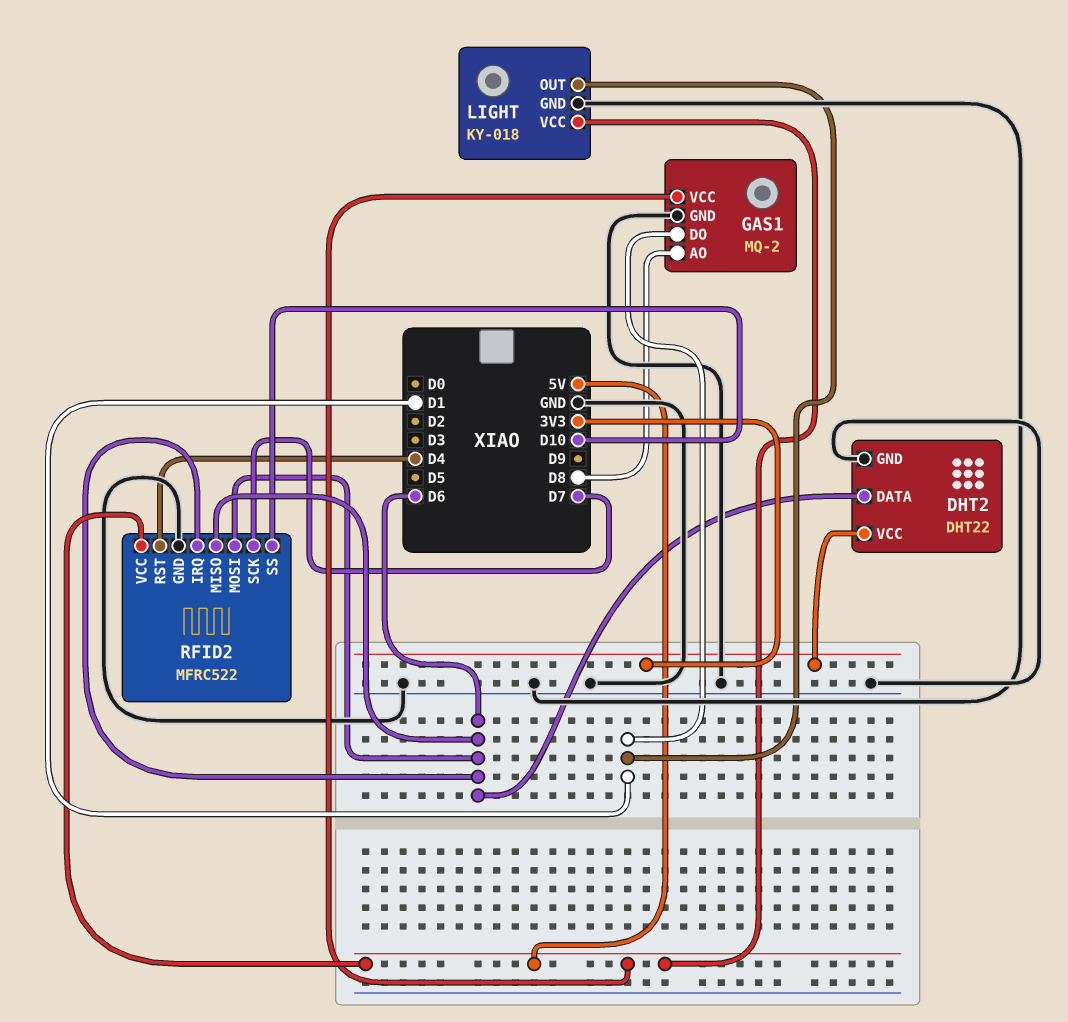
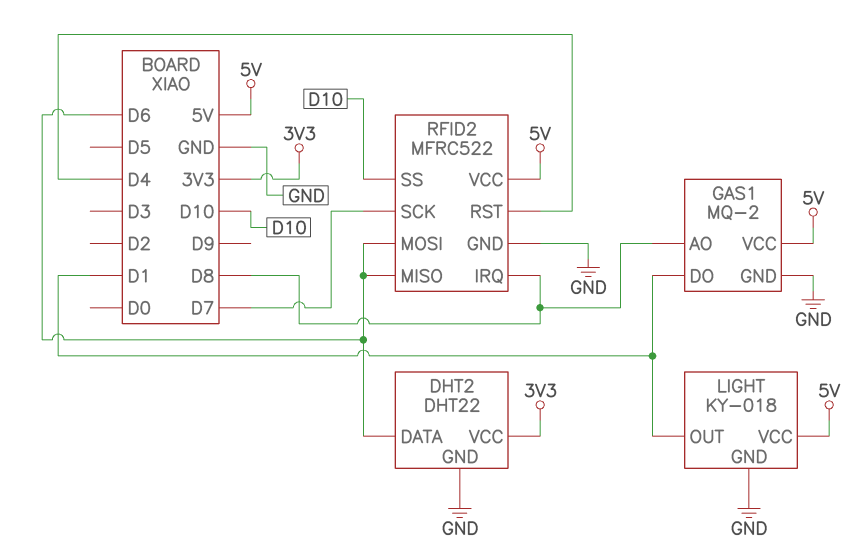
RFID2 pin IRQ: D6 -> D8

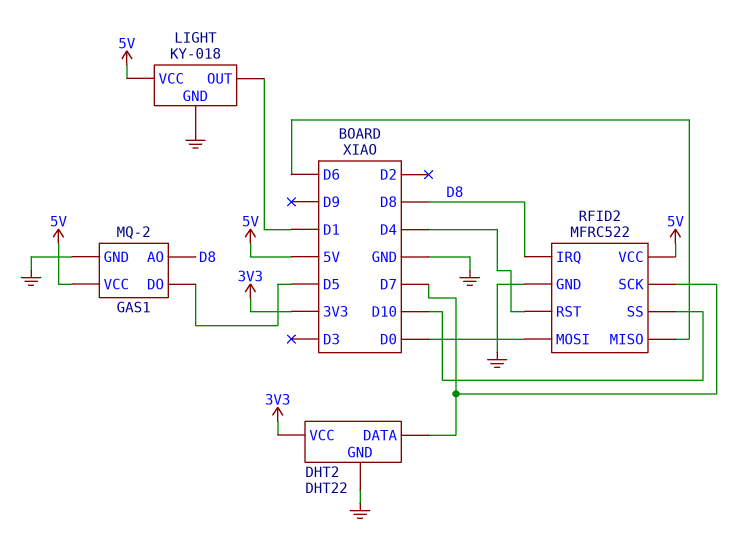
DHT2 pin DATA: D6 -> D7
GAS1 pin DO: D1 -> D5
RFID2 pin MOSI: D6 -> D0

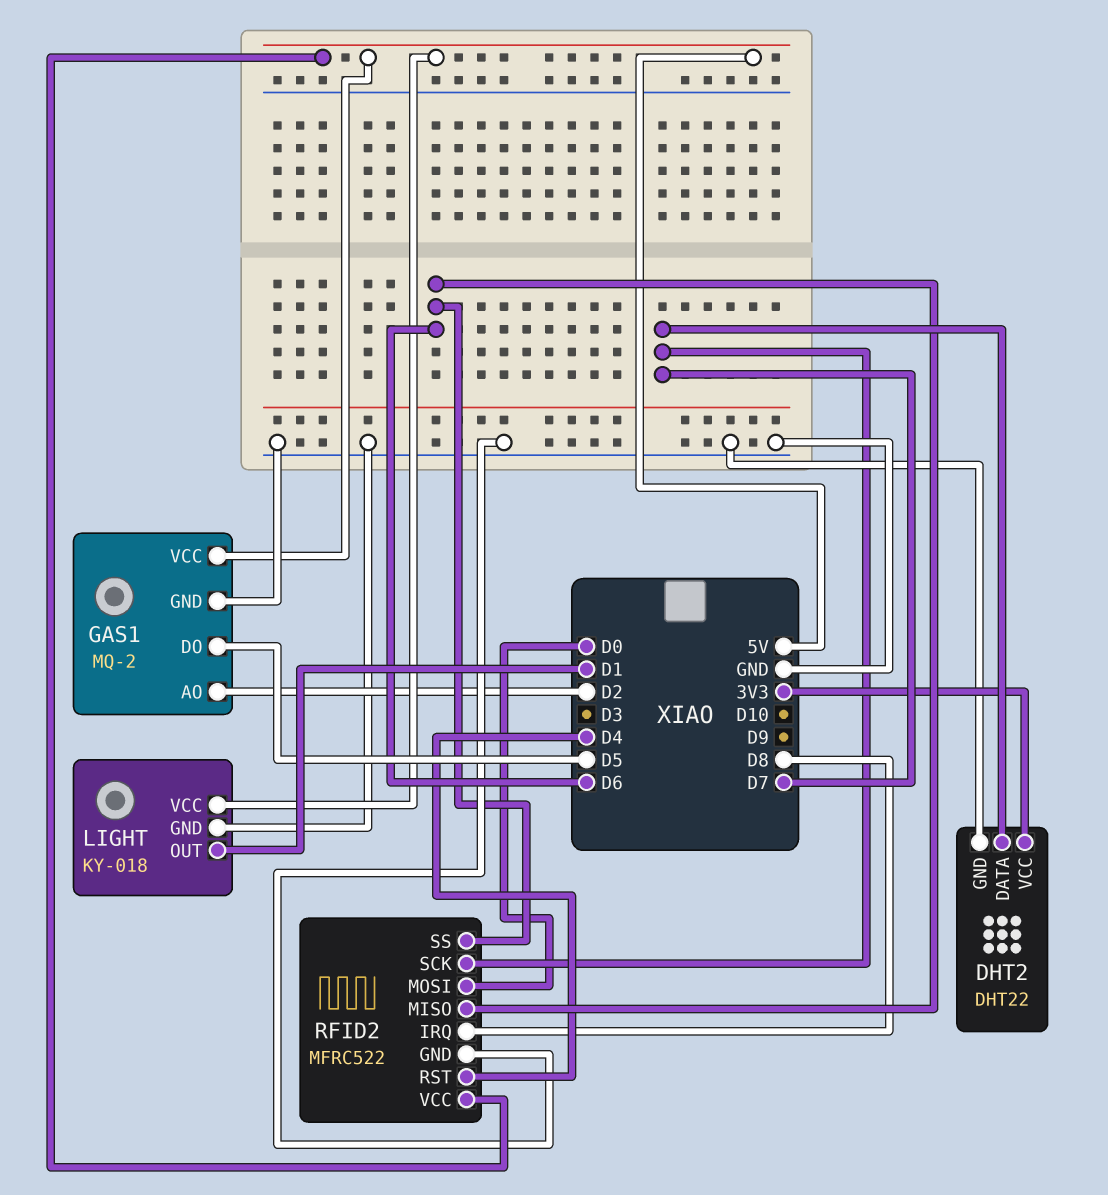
GAS1 pin AO: D8 -> D2
RFID2 pin SS: D10 -> D6

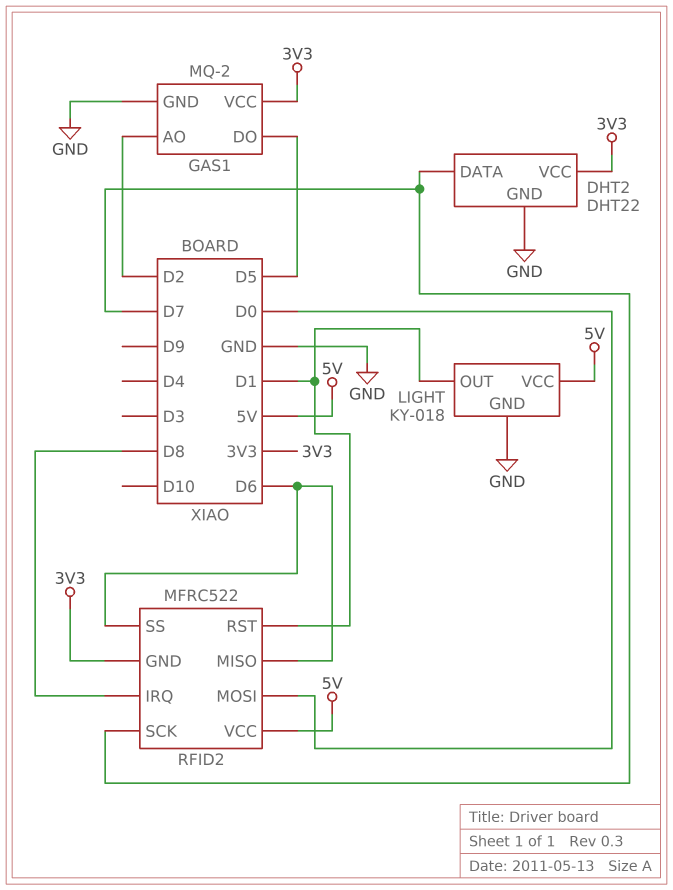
GAS1 pin VCC: 5V -> 3V3
RFID2 pin GND: GND -> 3V3
RFID2 pin RST: D4 -> D1

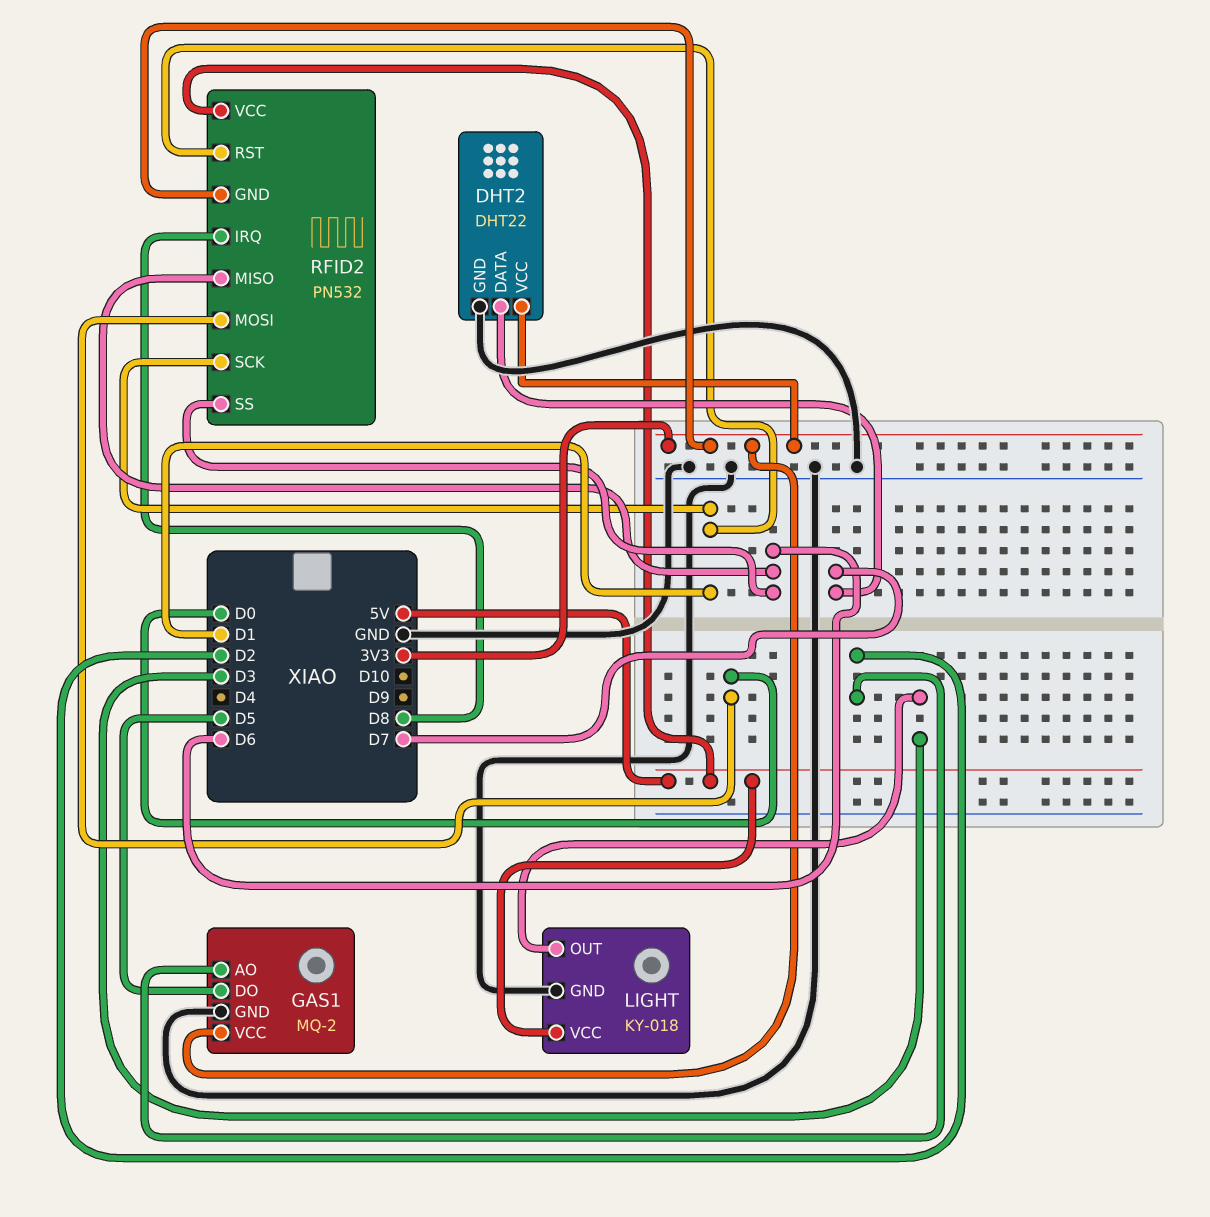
LIGHT pin OUT: D1 -> D3
RFID2: MFRC522 -> PN532
RFID2 pin SCK: D7 -> D1

